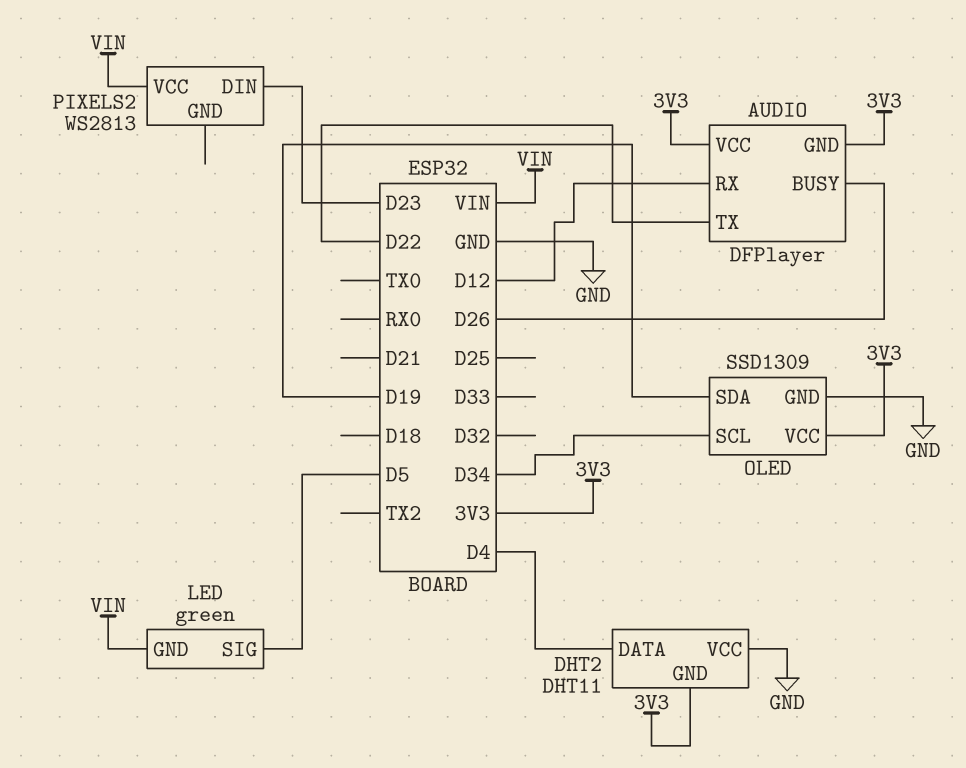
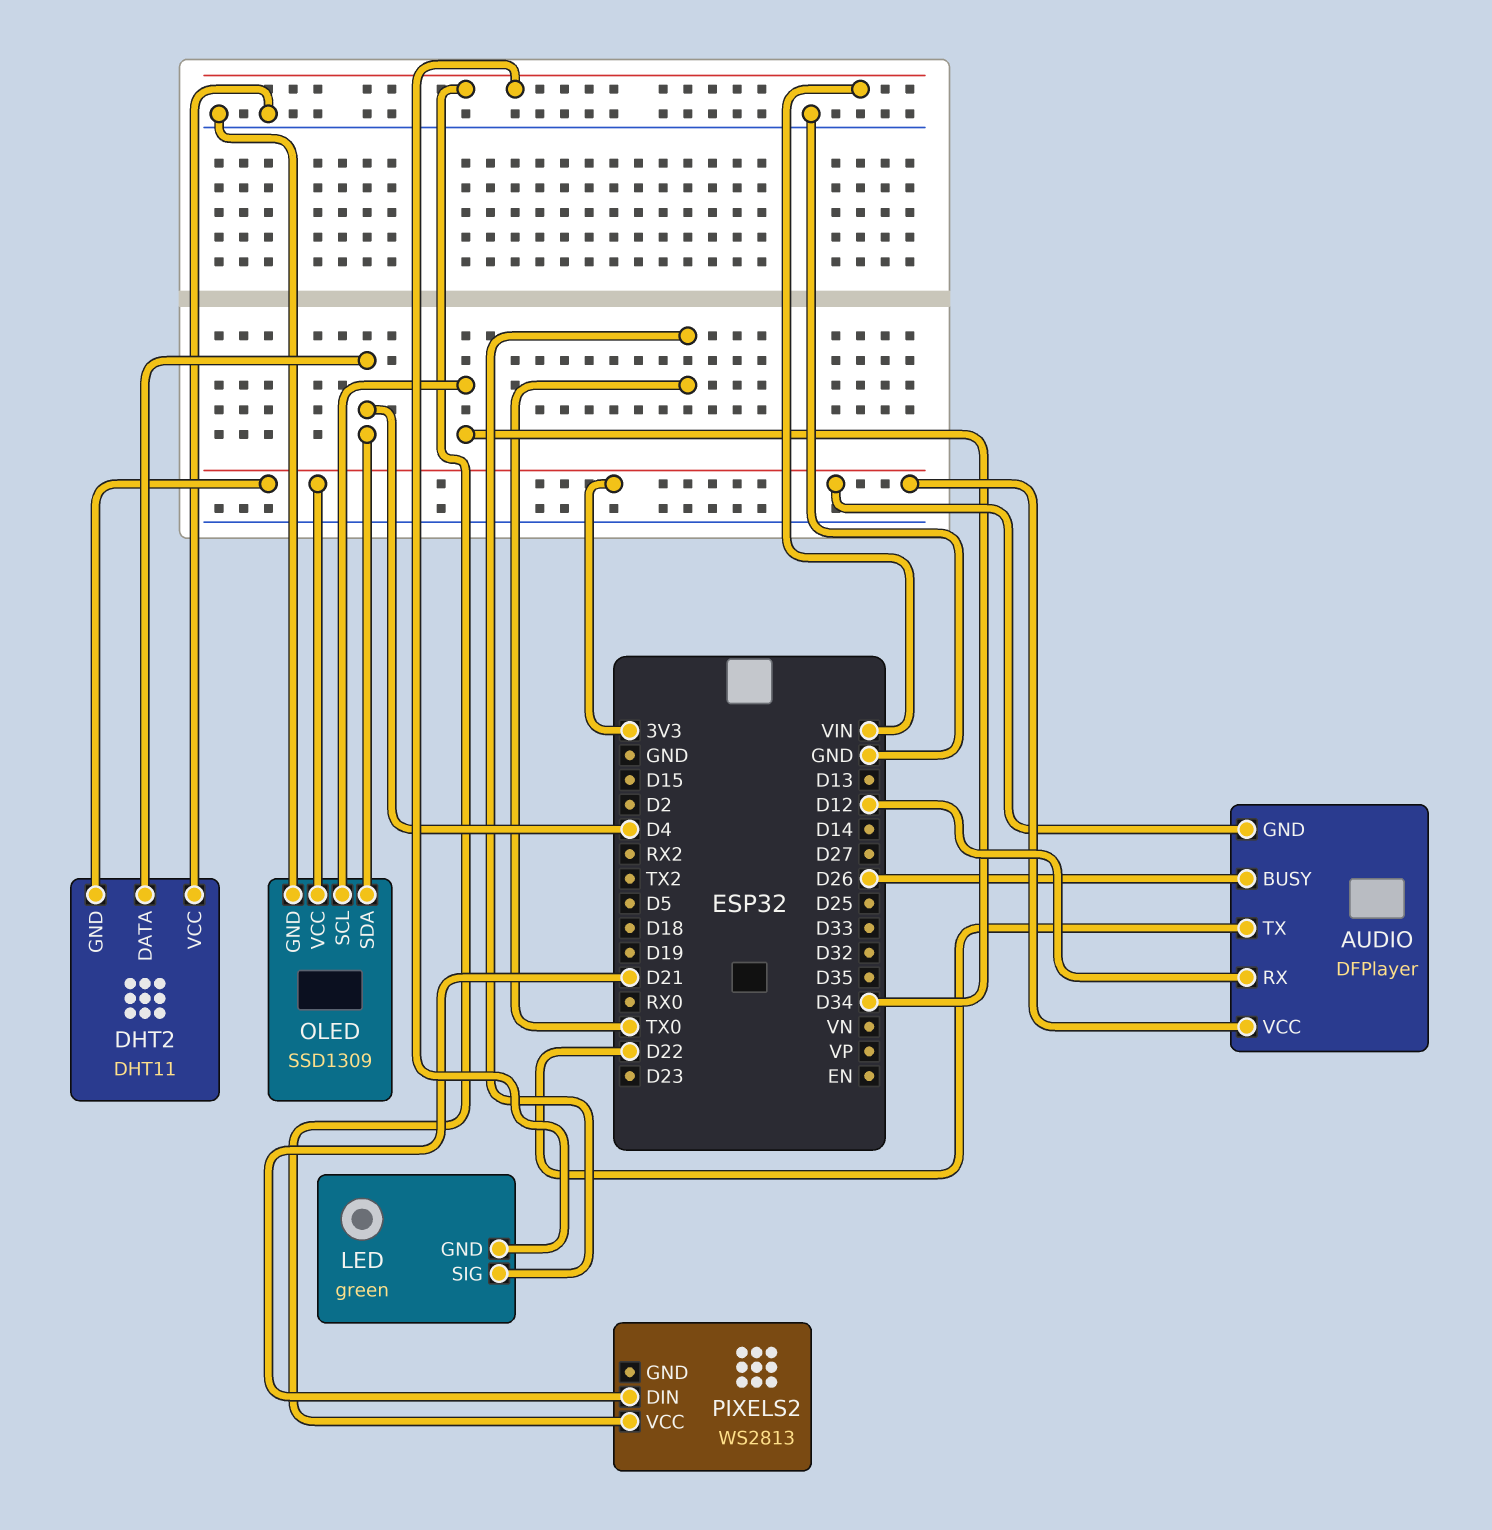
LED pin SIG: D5 -> TX0
OLED pin SDA: D19 -> D4
PIXELS2 pin DIN: D23 -> D21

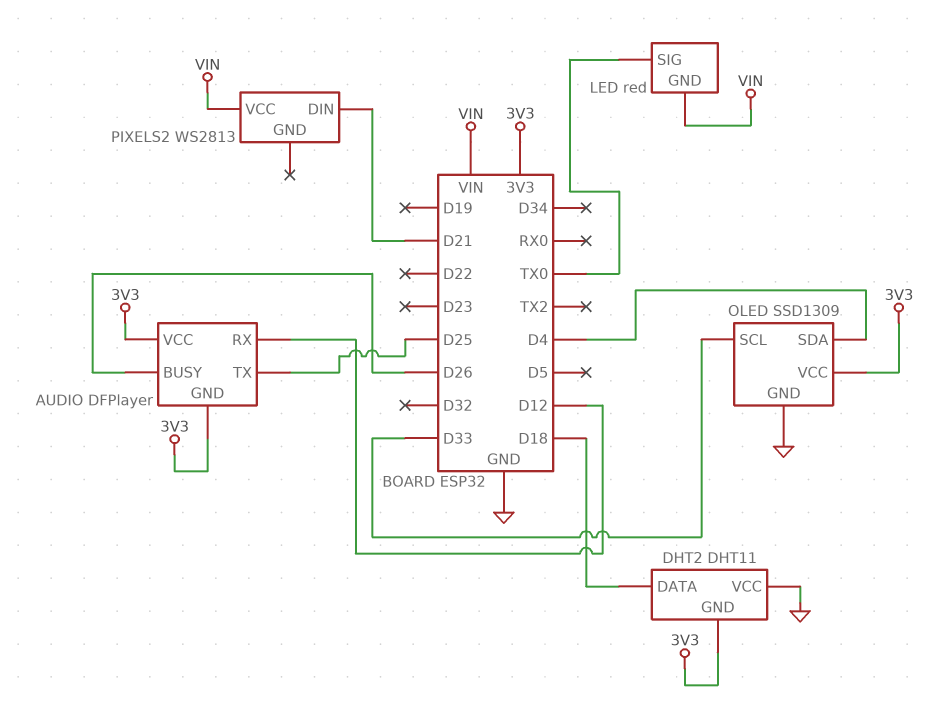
AUDIO pin TX: D22 -> D25
DHT2 pin DATA: D4 -> D18
LED: green -> red
OLED pin SCL: D34 -> D33

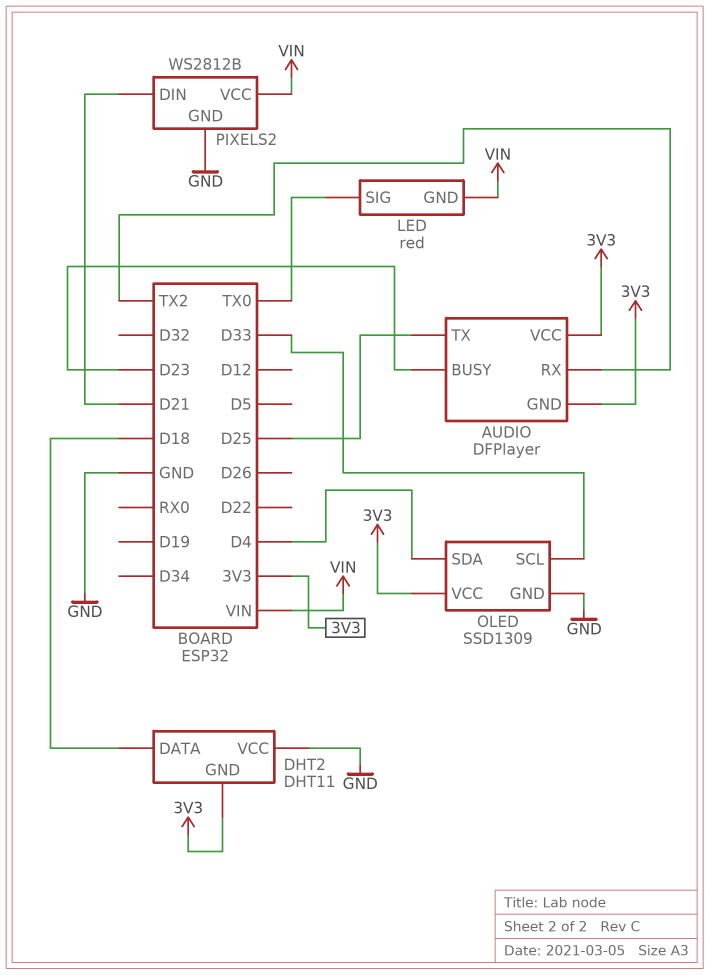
AUDIO pin BUSY: D26 -> D23
AUDIO pin RX: D12 -> TX2
PIXELS2: WS2813 -> WS2812B
PIXELS2 pin GND: none -> GND

